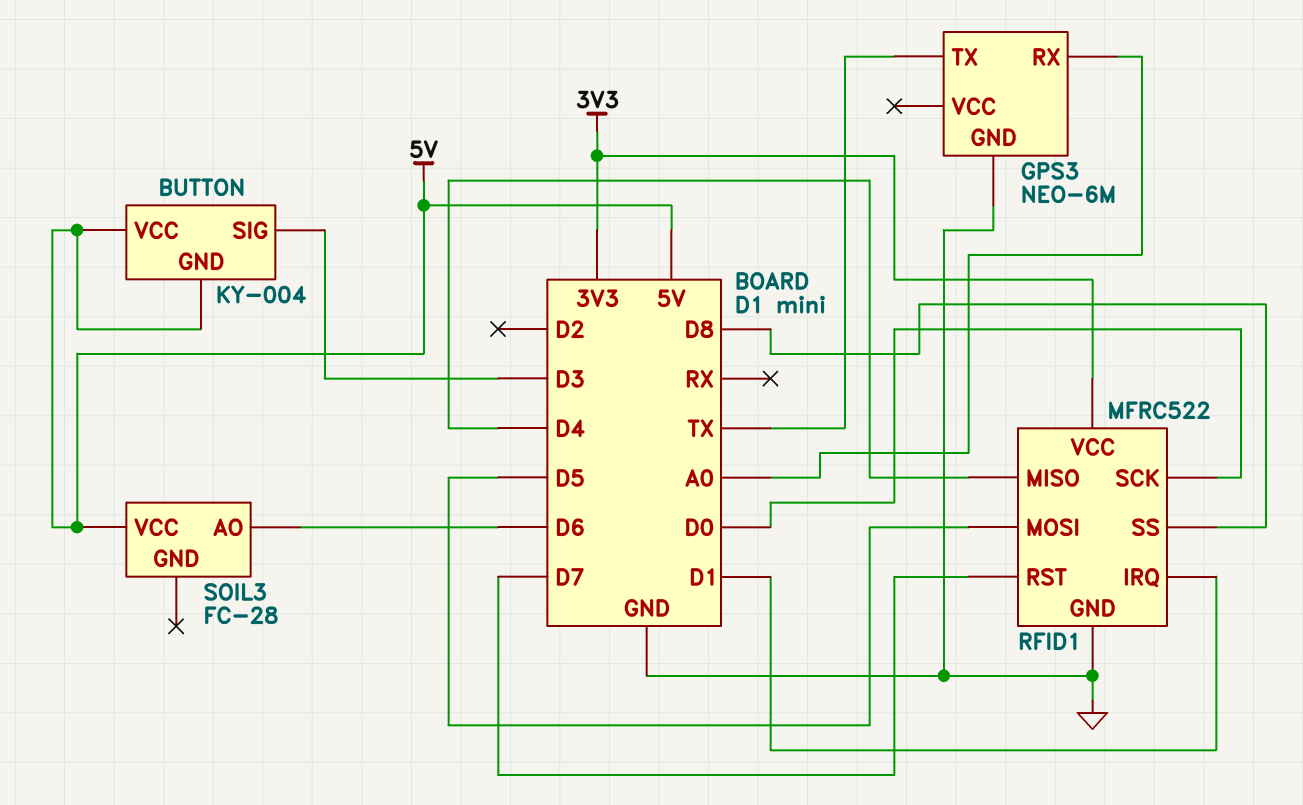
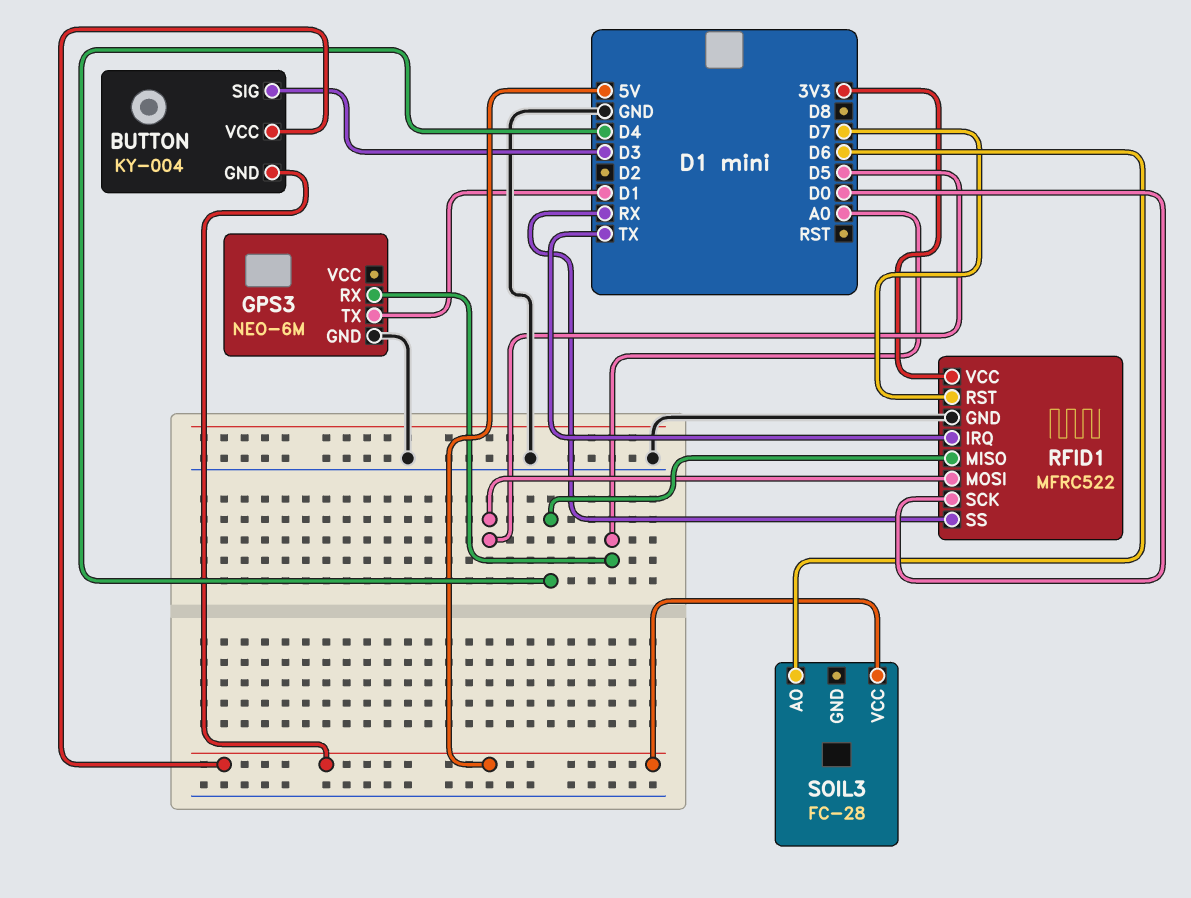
GPS3 pin TX: TX -> D1
RFID1 pin IRQ: D1 -> TX
RFID1 pin SS: D8 -> RX

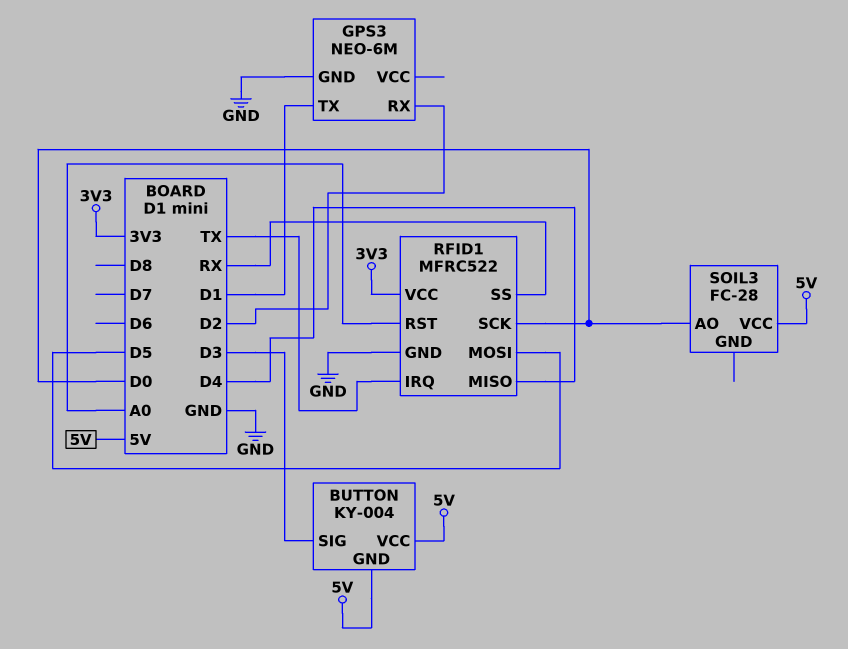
GPS3 pin RX: A0 -> D2
RFID1 pin RST: D7 -> A0
SOIL3 pin AO: D6 -> D0

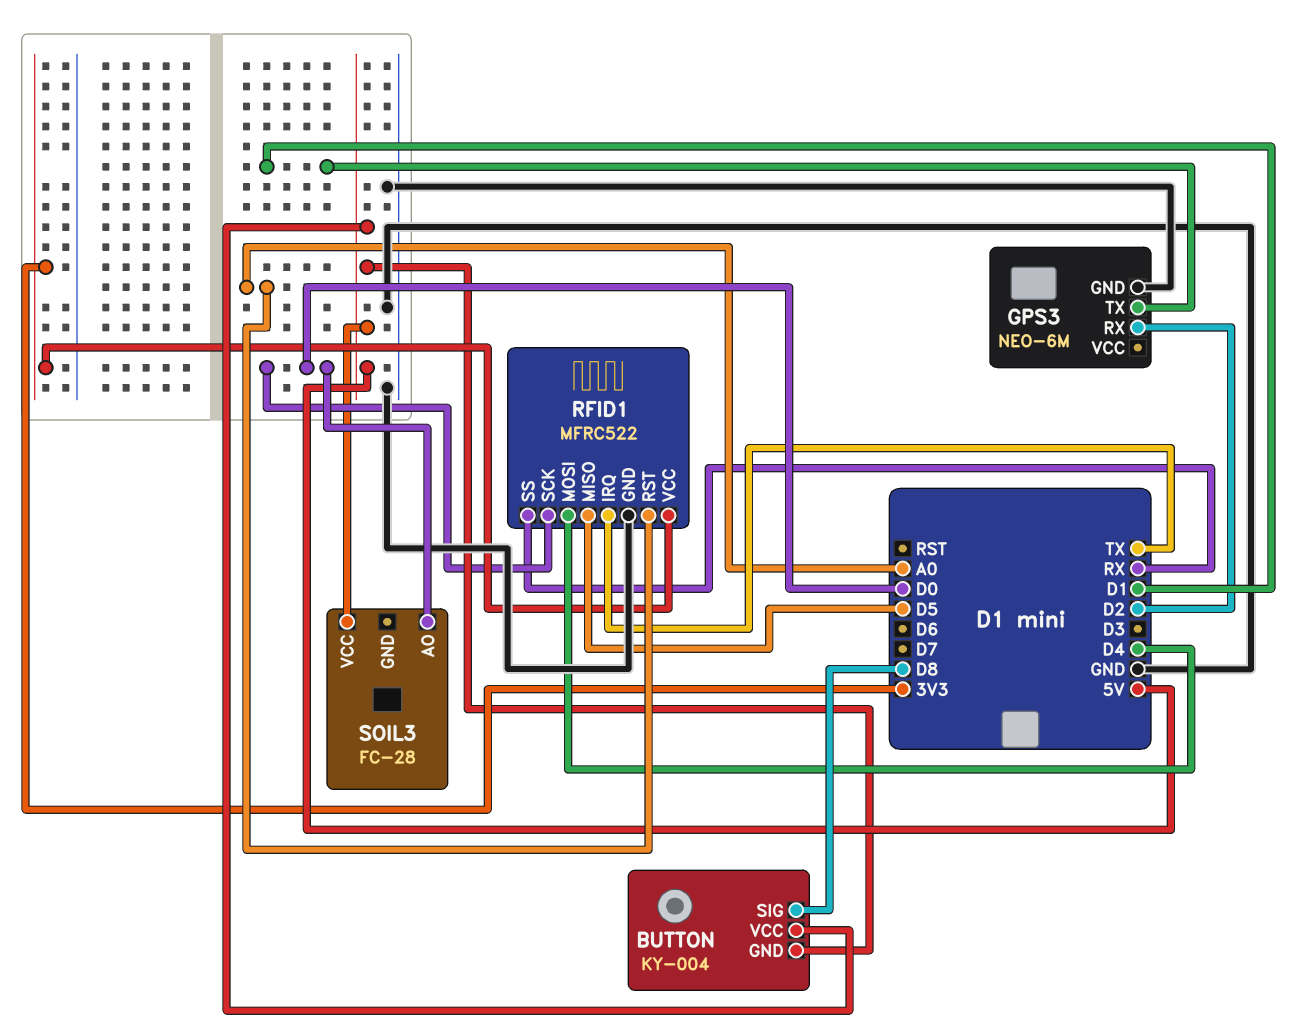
BUTTON pin SIG: D3 -> D8
RFID1 pin MISO: D4 -> D5
RFID1 pin MOSI: D5 -> D4

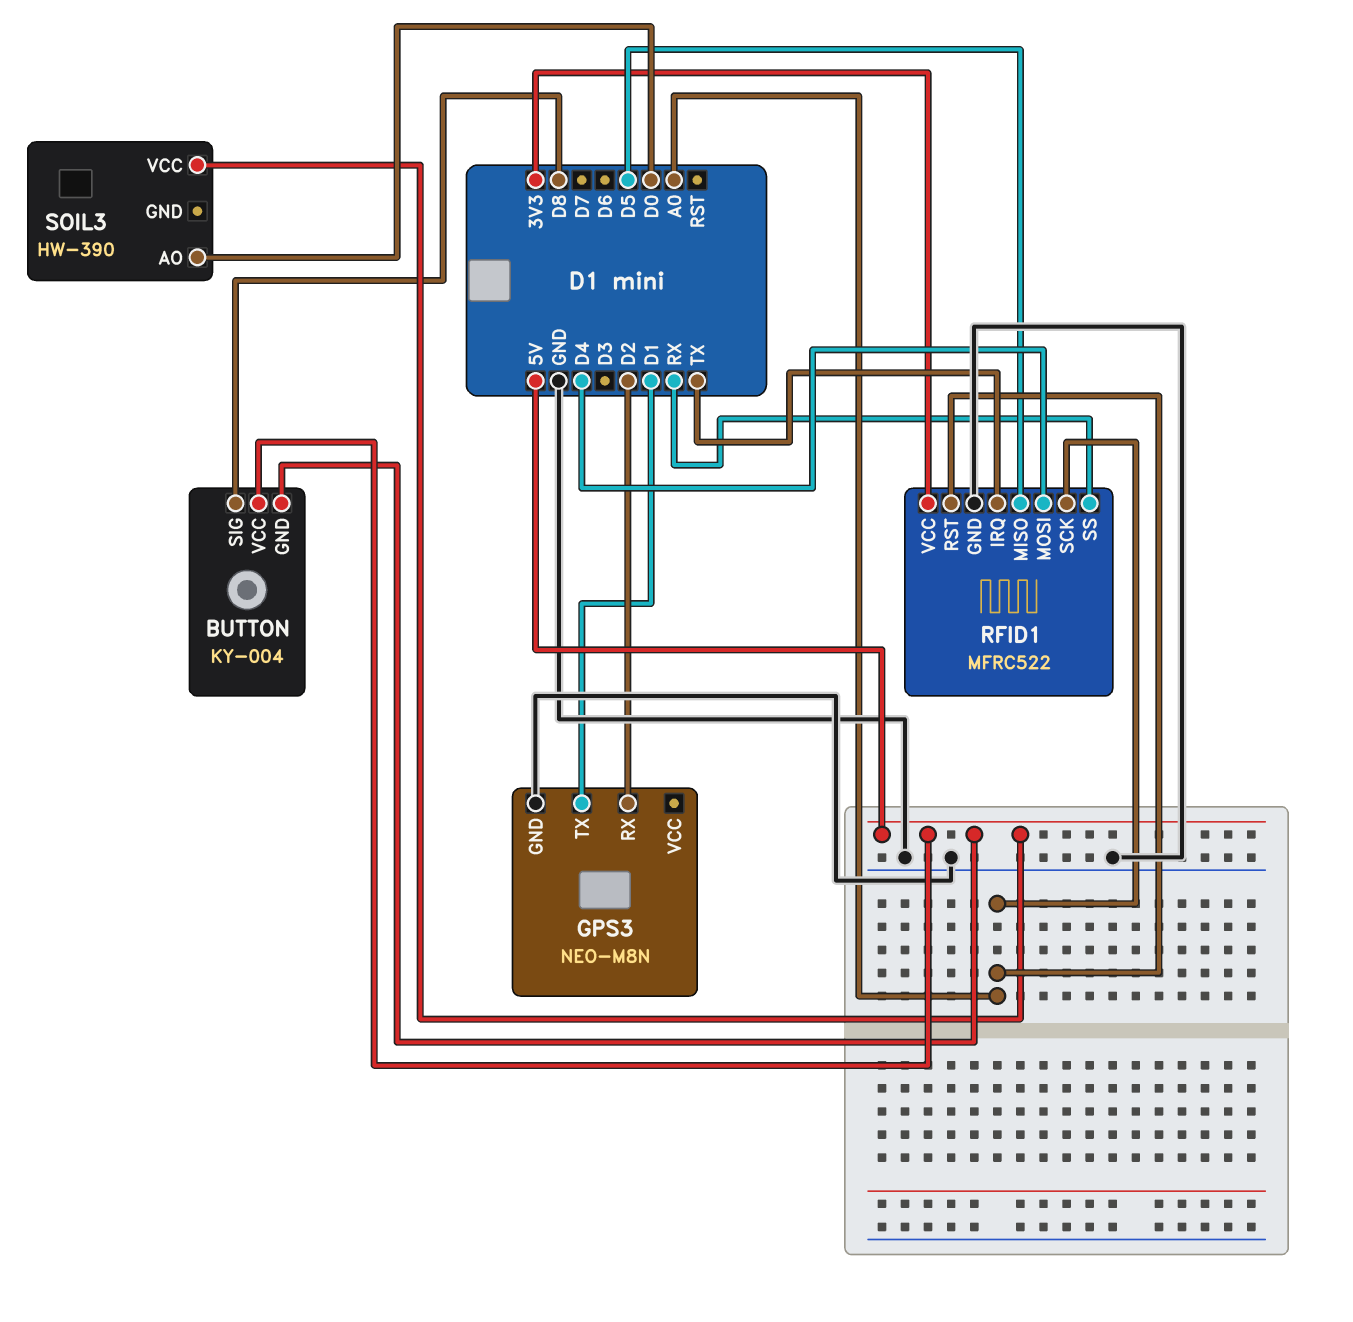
GPS3: NEO-6M -> NEO-M8N
RFID1 pin SCK: D0 -> A0
SOIL3: FC-28 -> HW-390

